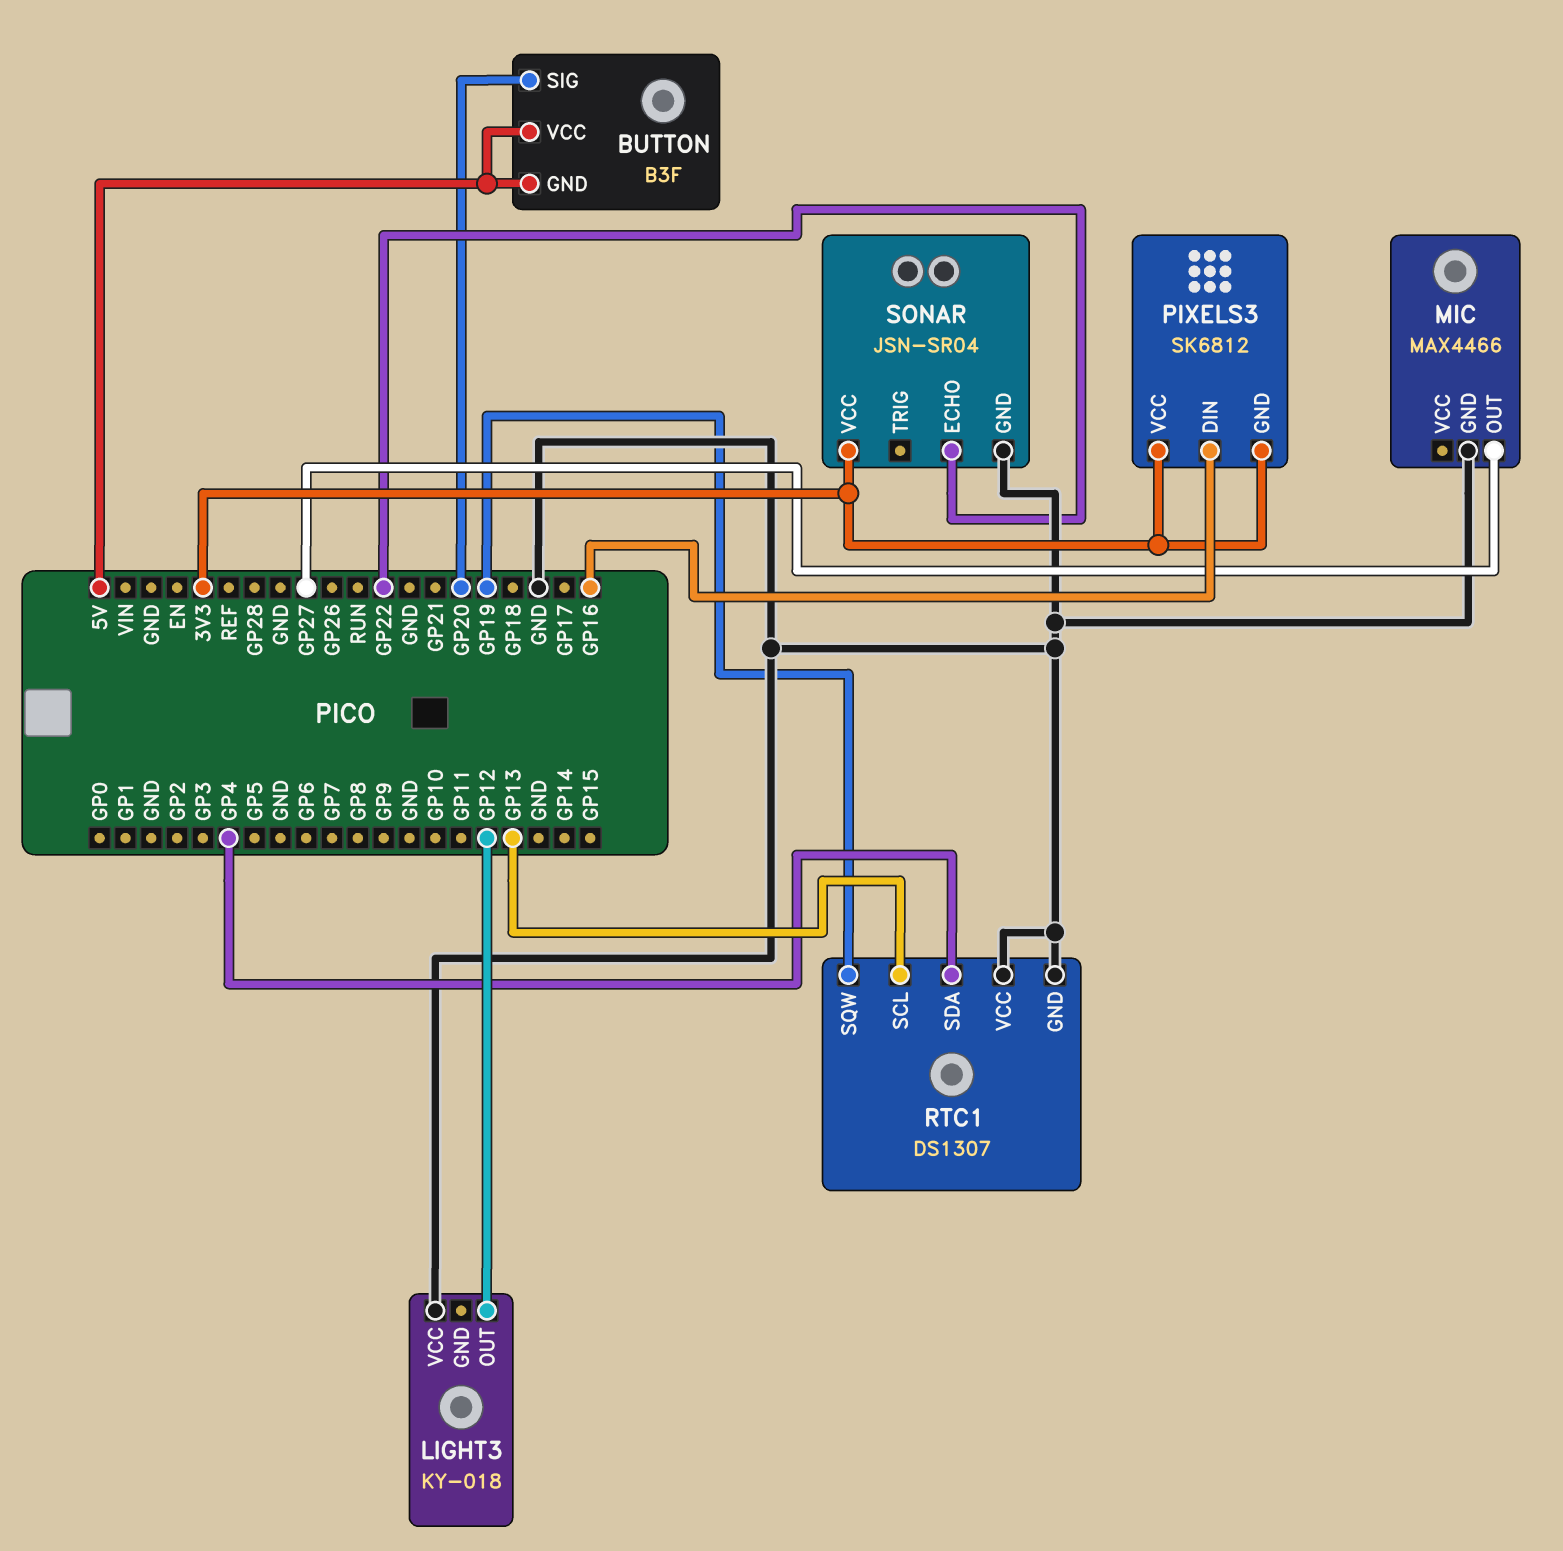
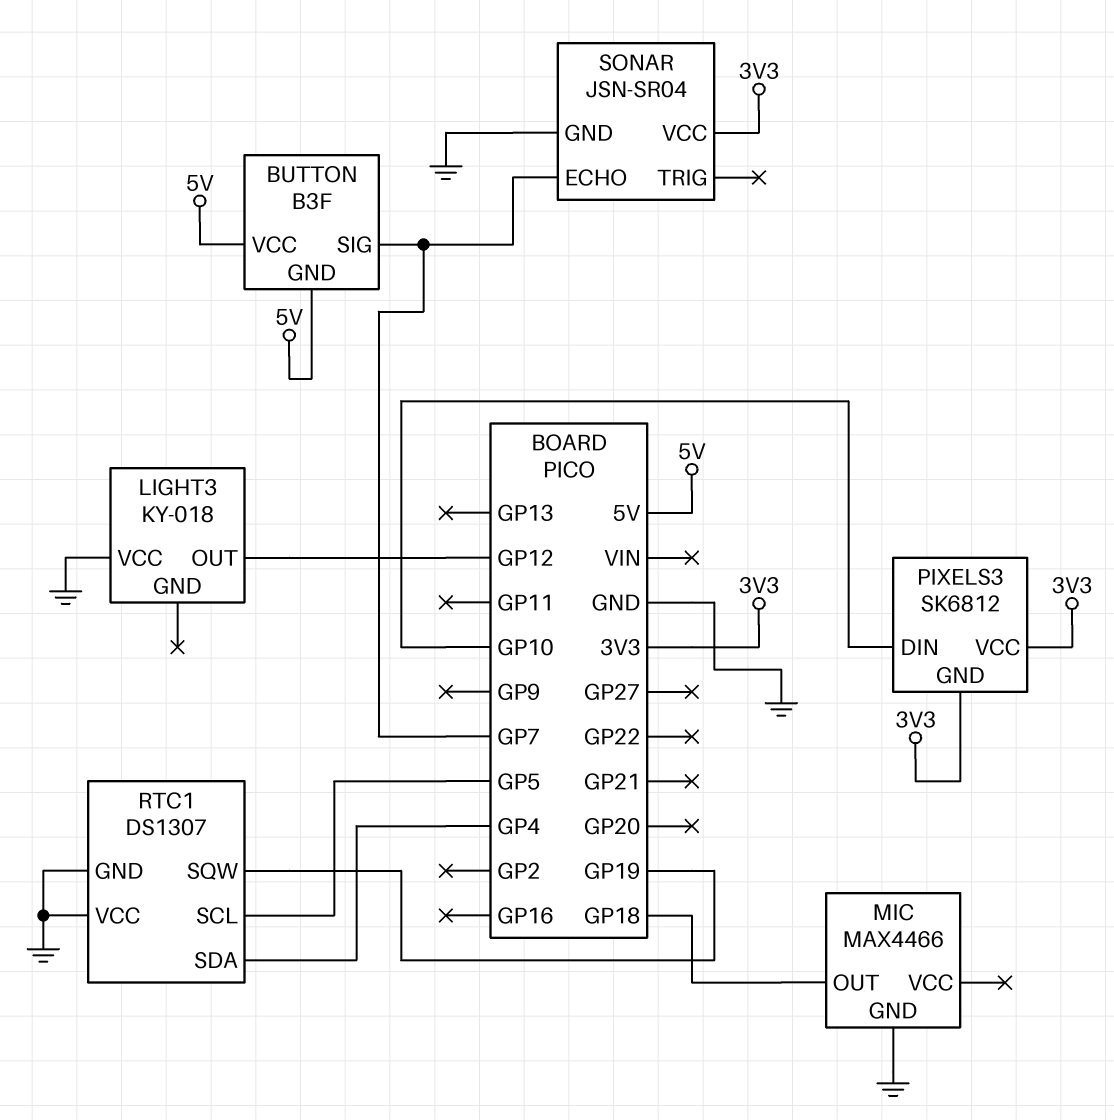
BUTTON pin SIG: GP20 -> GP7
MIC pin OUT: GP27 -> GP18
PIXELS3 pin DIN: GP16 -> GP10
RTC1 pin SCL: GP13 -> GP5
SONAR pin ECHO: GP22 -> GP7

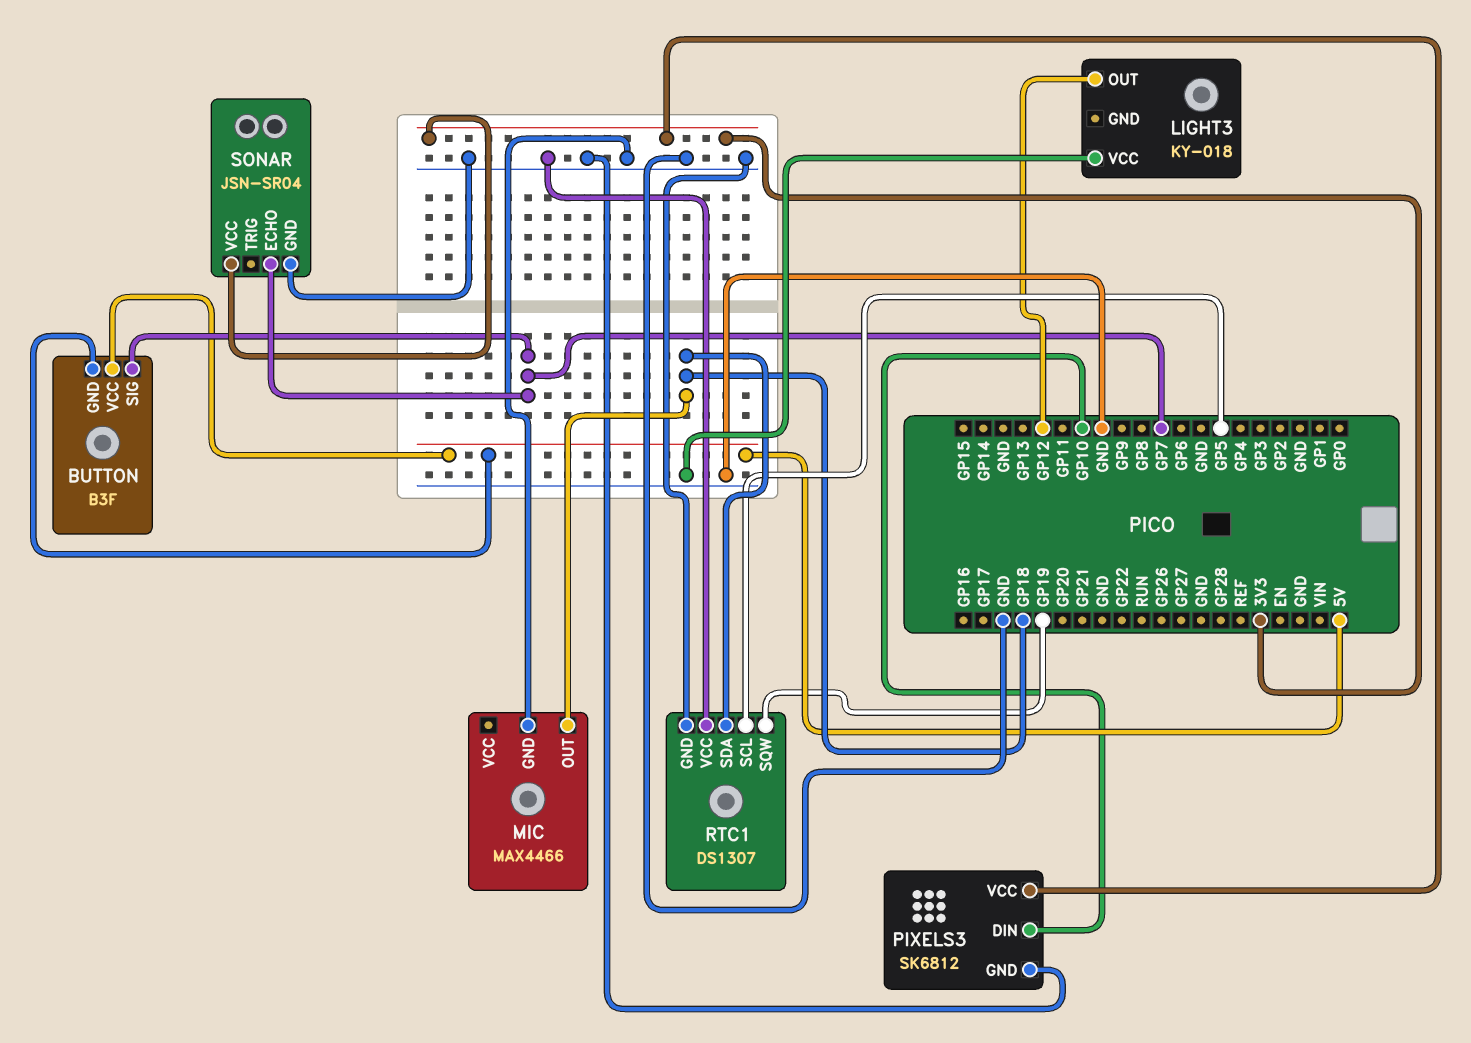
PIXELS3 pin GND: 3V3 -> GND
RTC1 pin SDA: GP4 -> GP18

